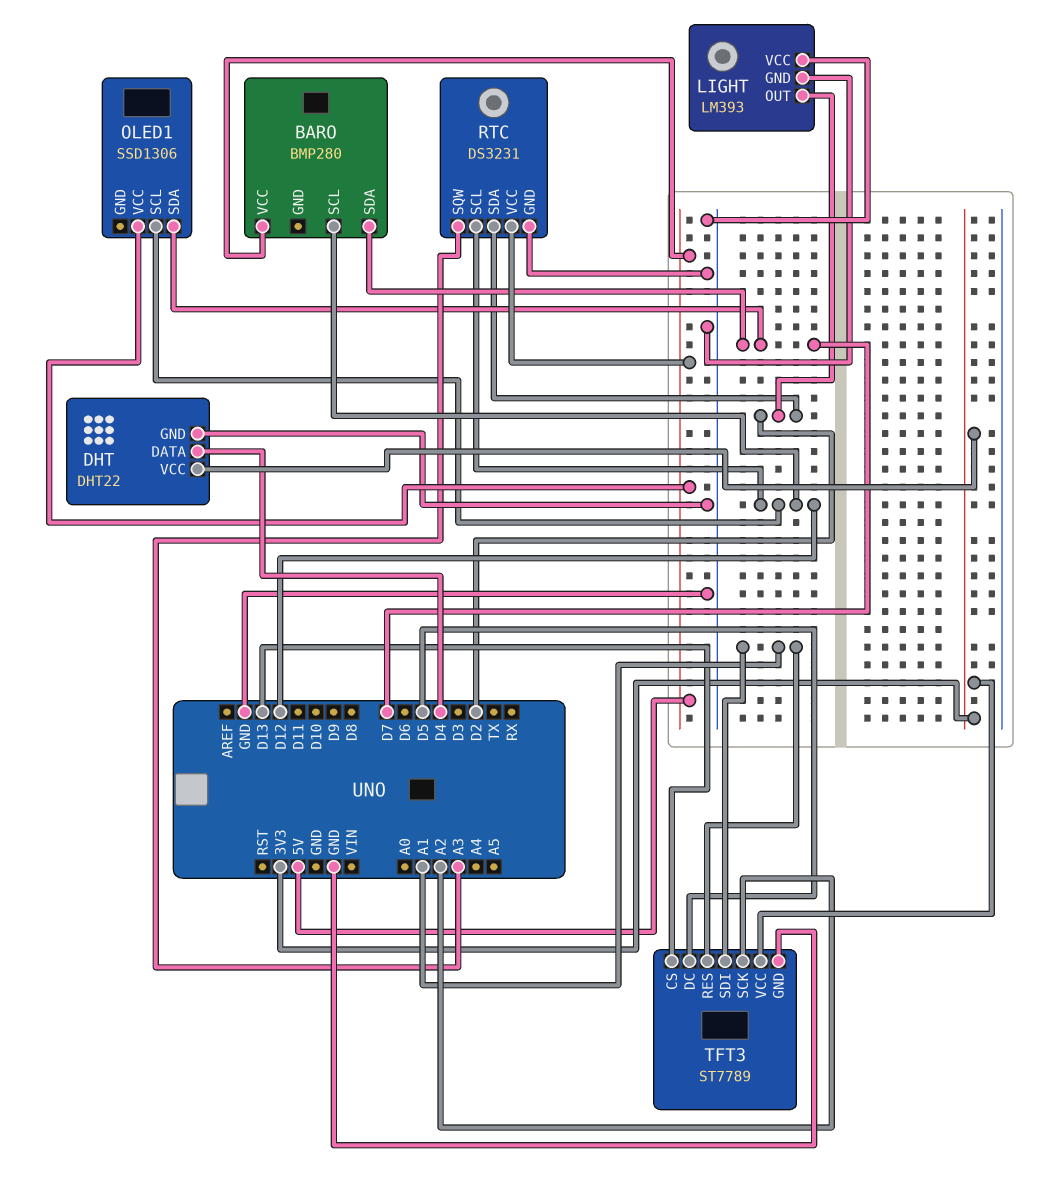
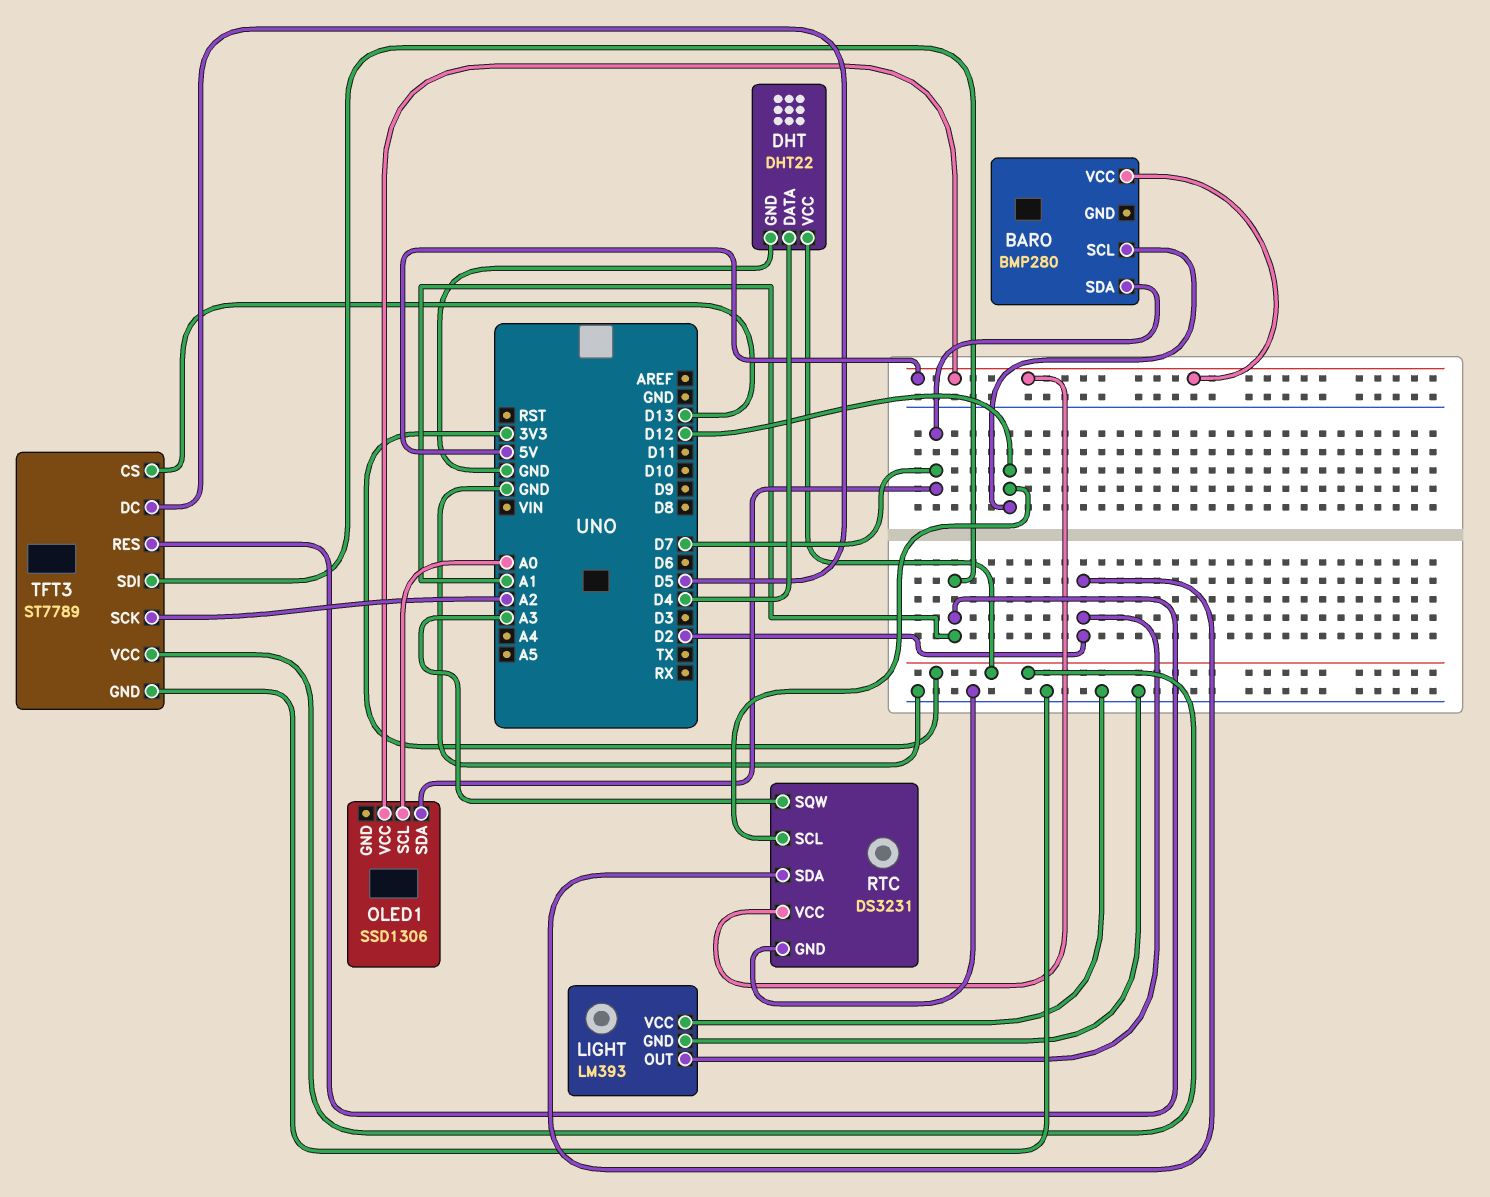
OLED1 pin SCL: D12 -> A0

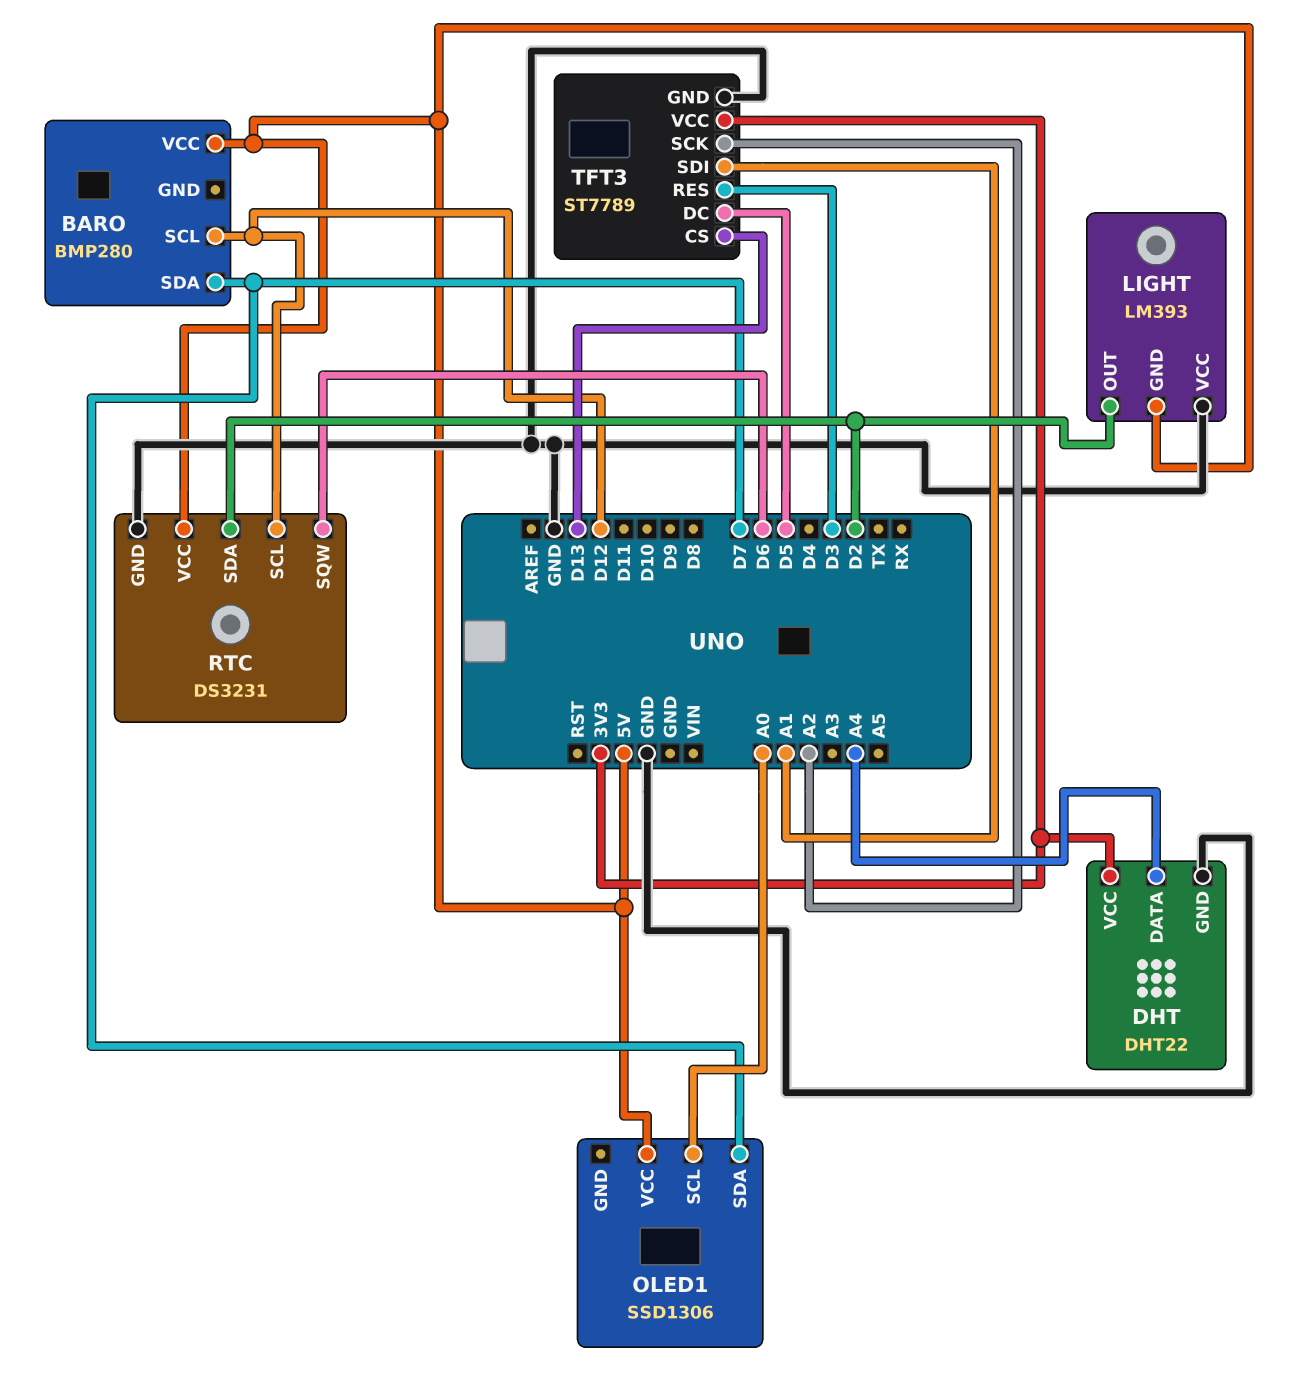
DHT pin DATA: D4 -> A4
LIGHT pin GND: GND -> 5V
RTC pin SQW: A3 -> D6
TFT3 pin RES: A1 -> D3

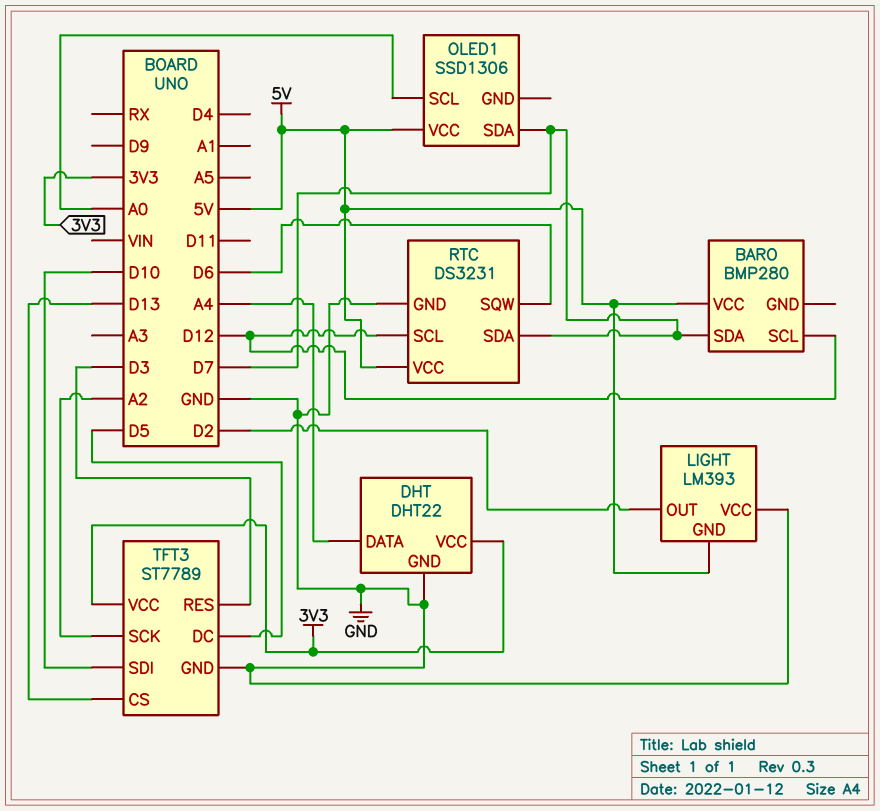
RTC pin SDA: D2 -> D7
TFT3 pin SDI: A1 -> D10

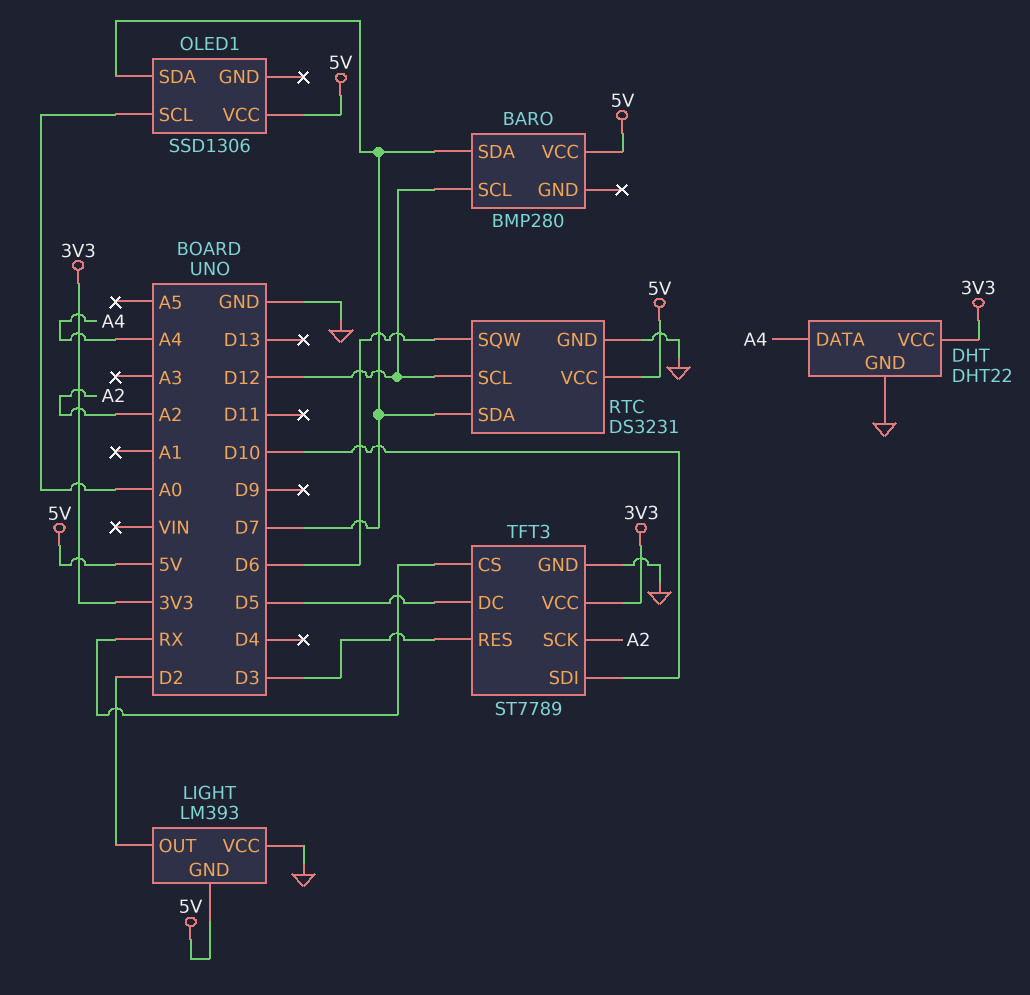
TFT3 pin CS: D13 -> RX

